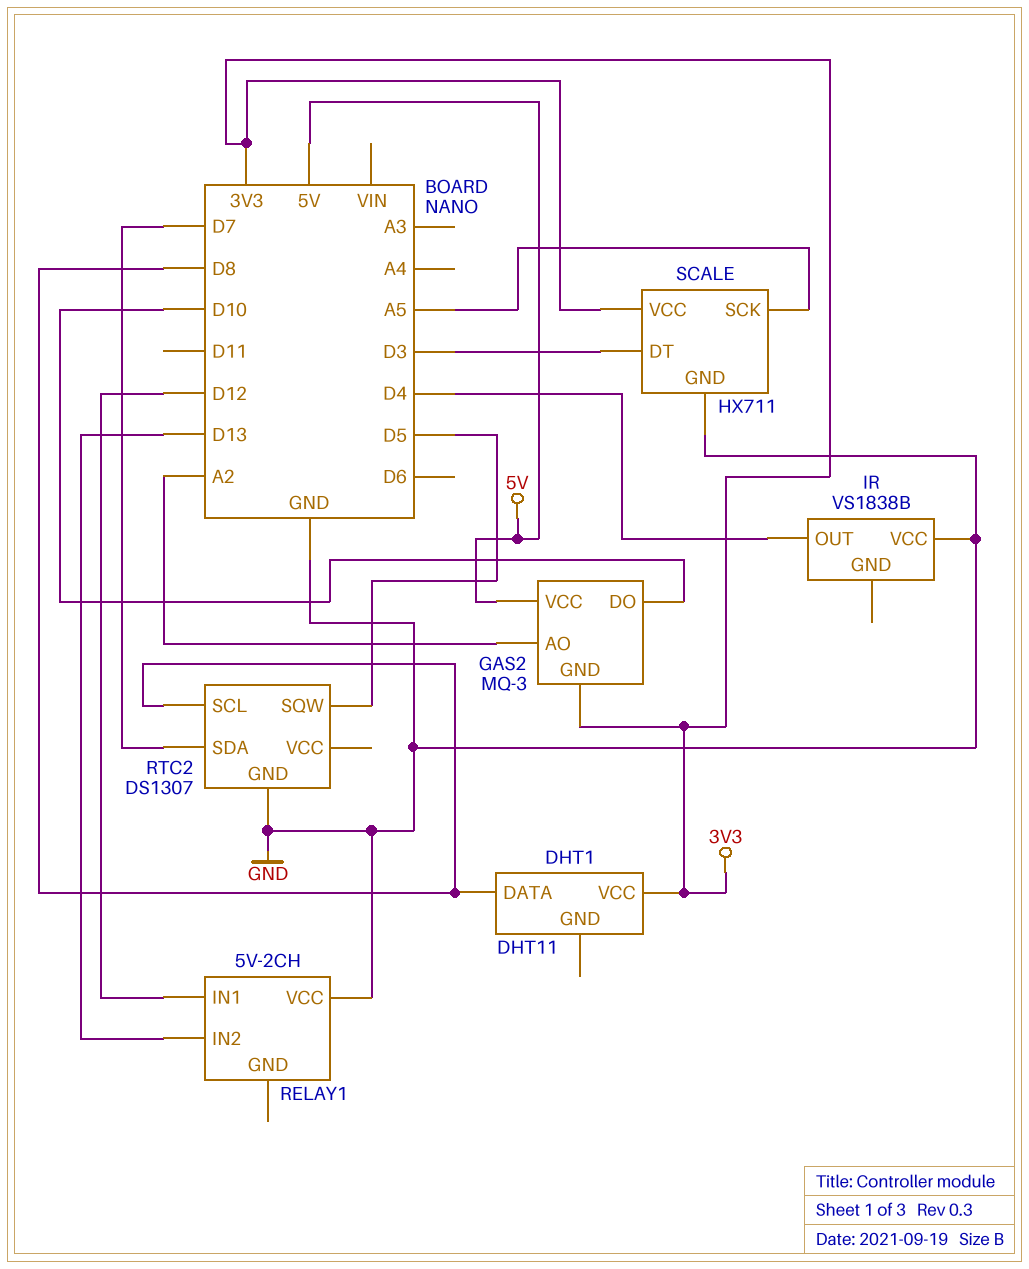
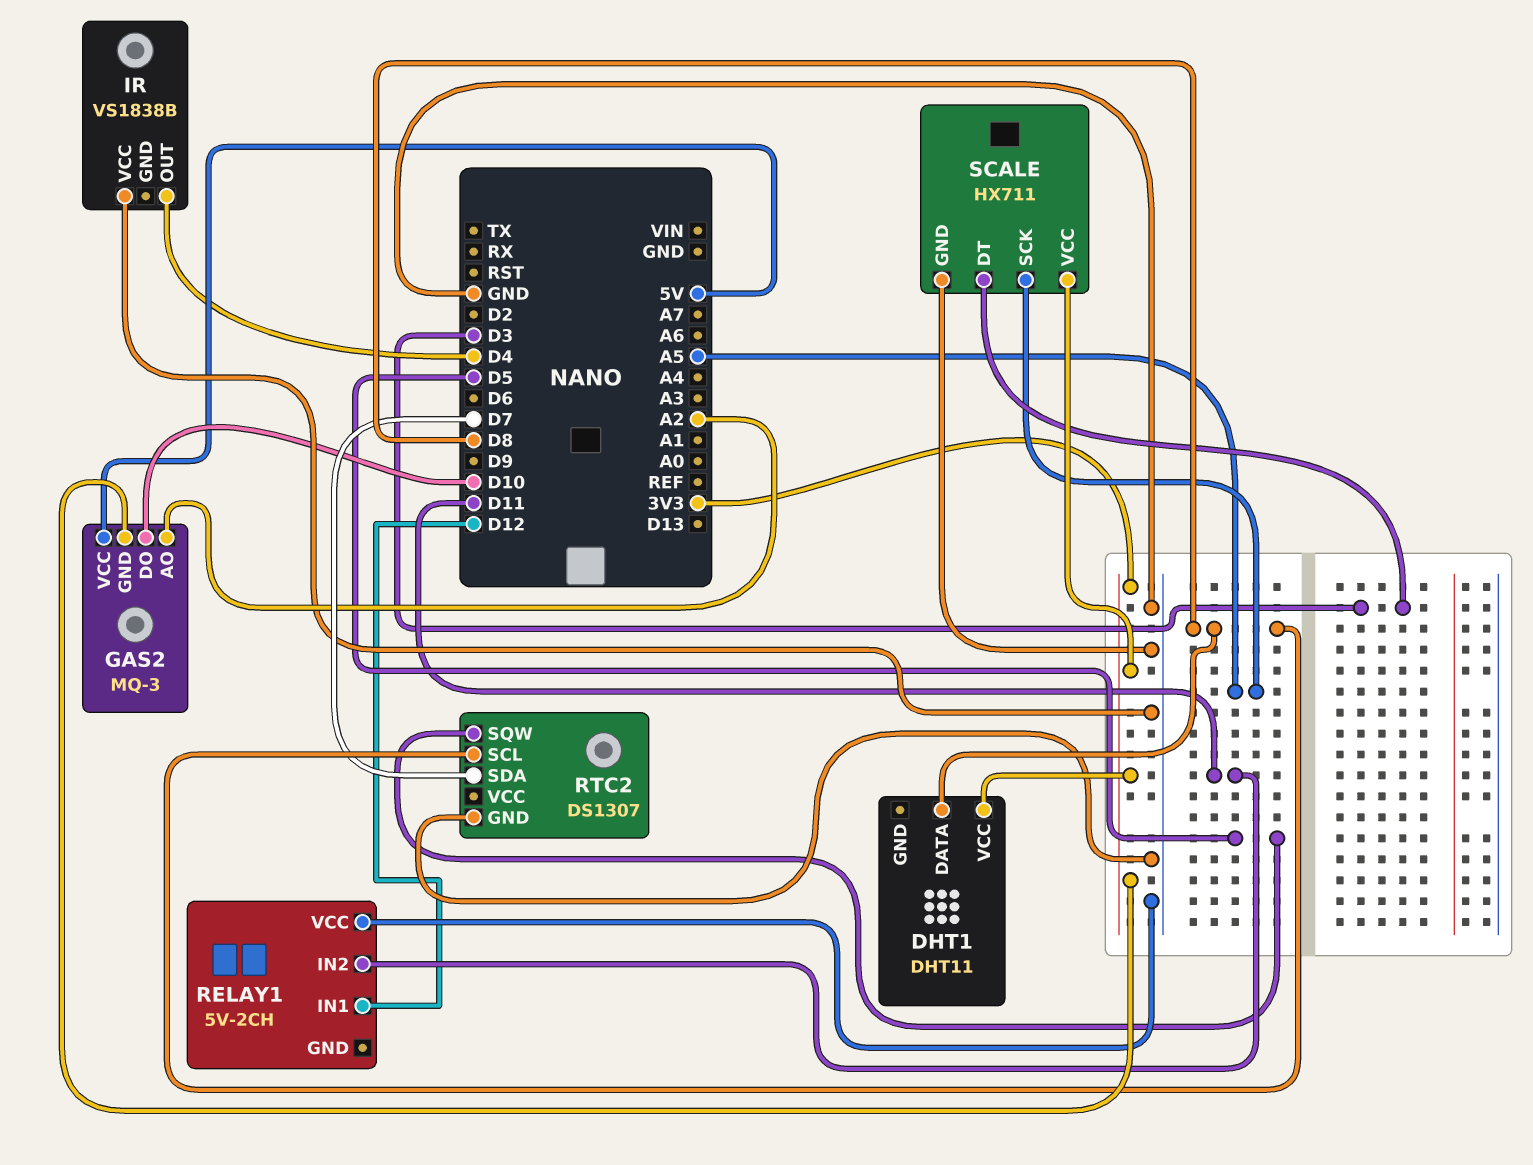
RELAY1 pin IN2: D13 -> D11

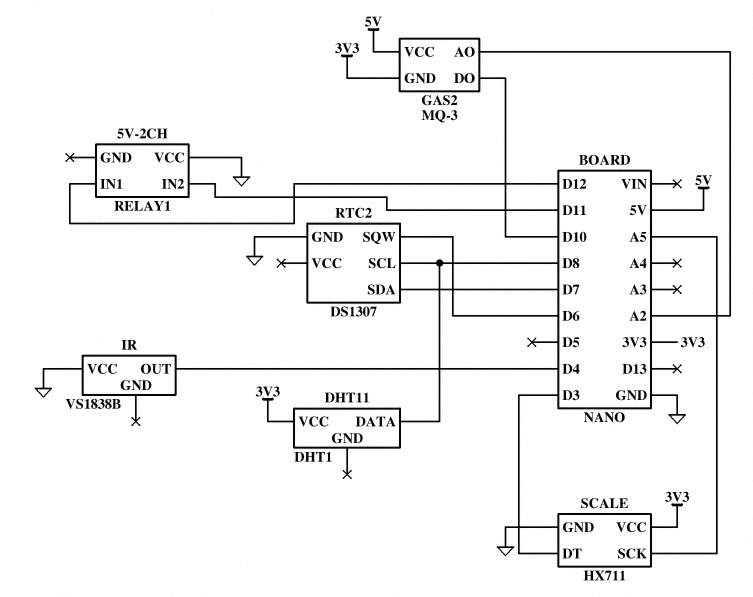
RTC2 pin SQW: D5 -> D6

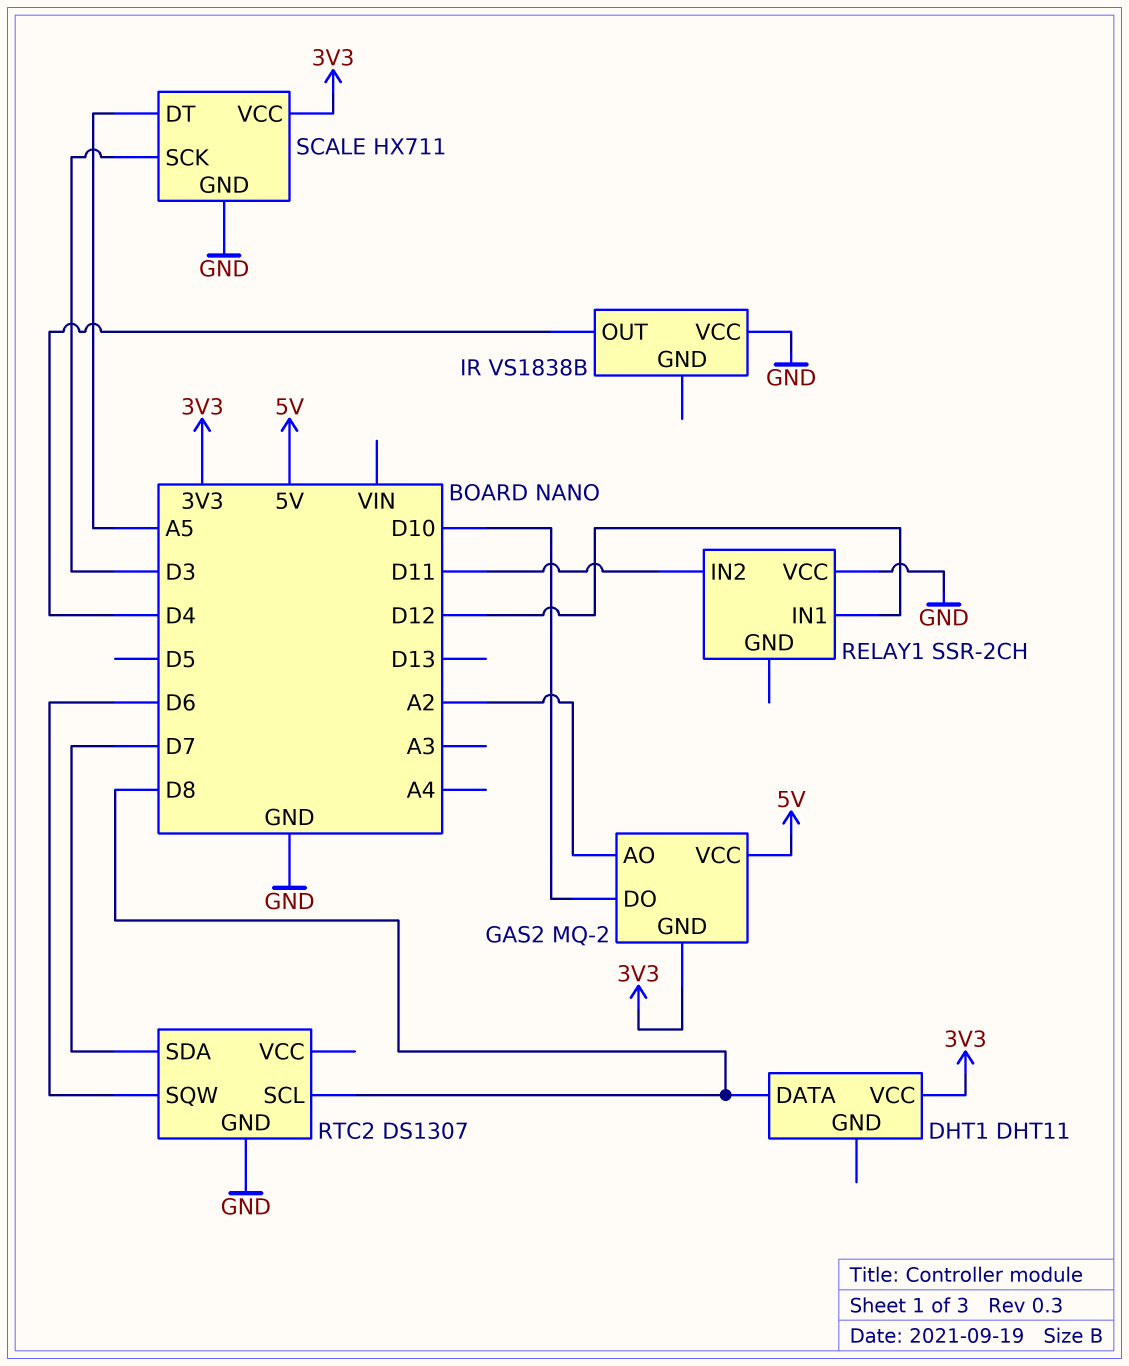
GAS2: MQ-3 -> MQ-2
RELAY1: 5V-2CH -> SSR-2CH
SCALE pin DT: D3 -> A5
SCALE pin SCK: A5 -> D3

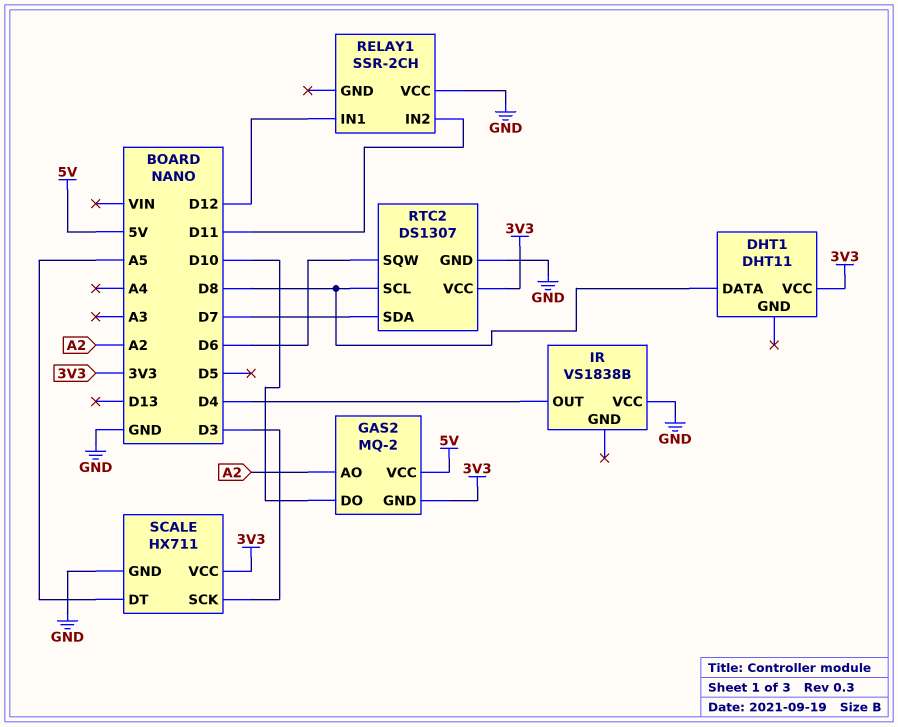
RTC2 pin VCC: none -> 3V3

